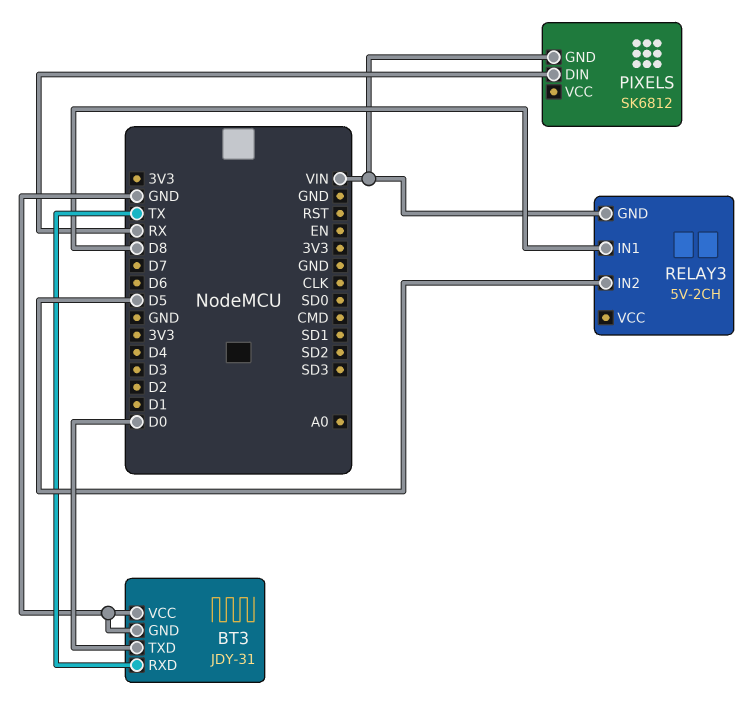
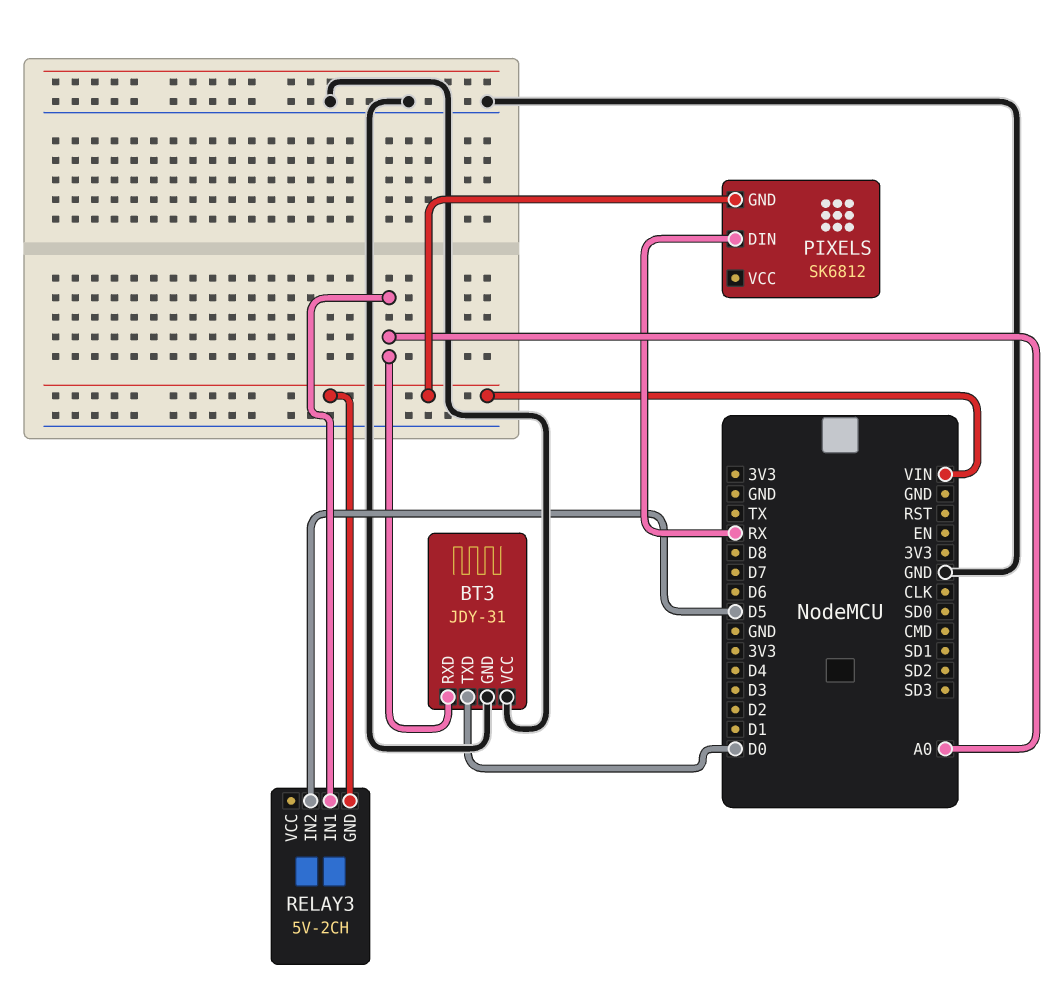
BT3 pin RXD: TX -> A0
RELAY3 pin IN1: D8 -> A0

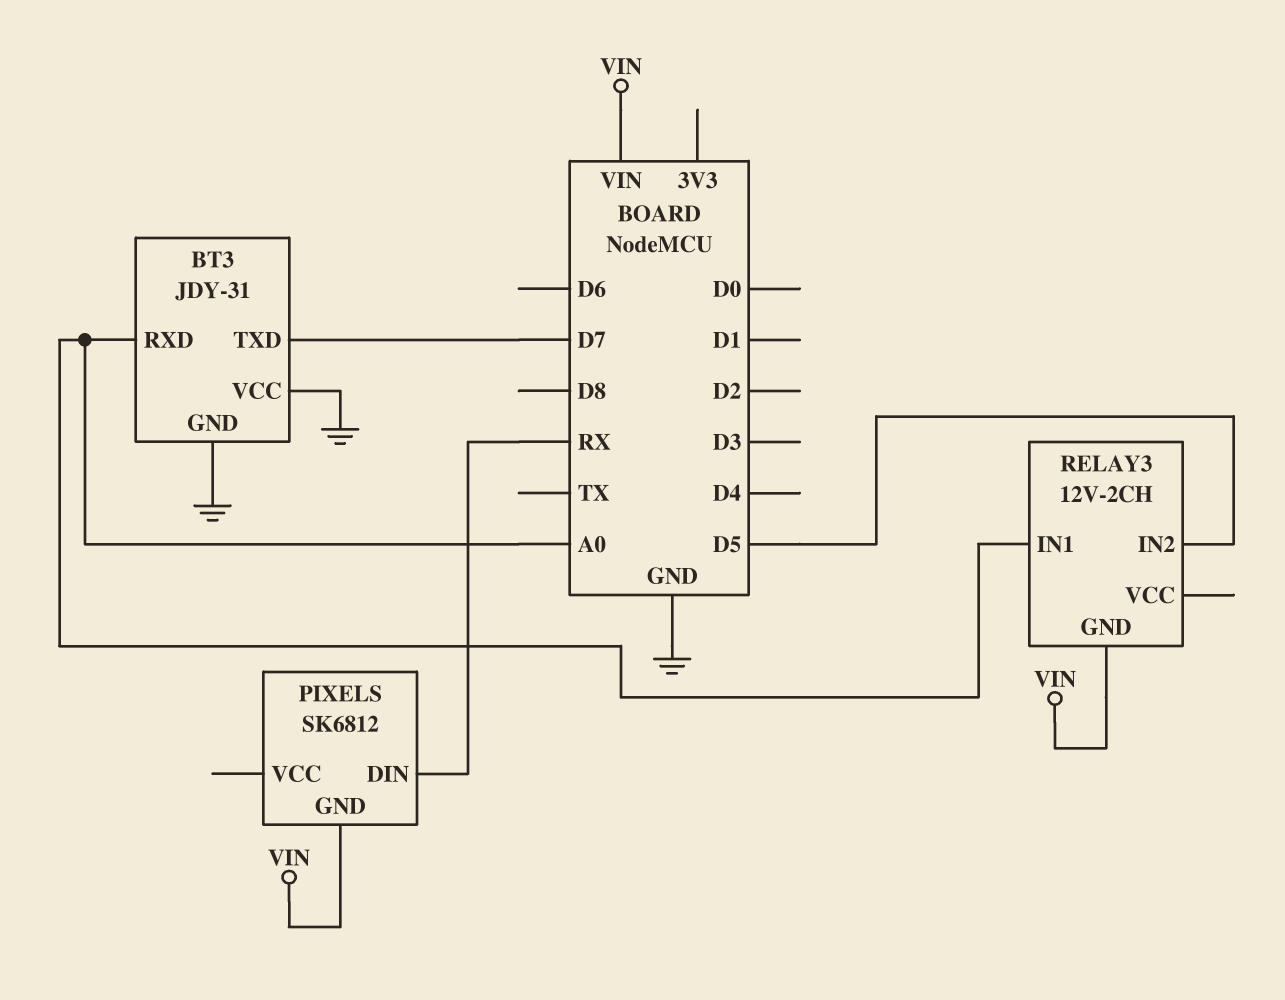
BT3 pin TXD: D0 -> D7
RELAY3: 5V-2CH -> 12V-2CH

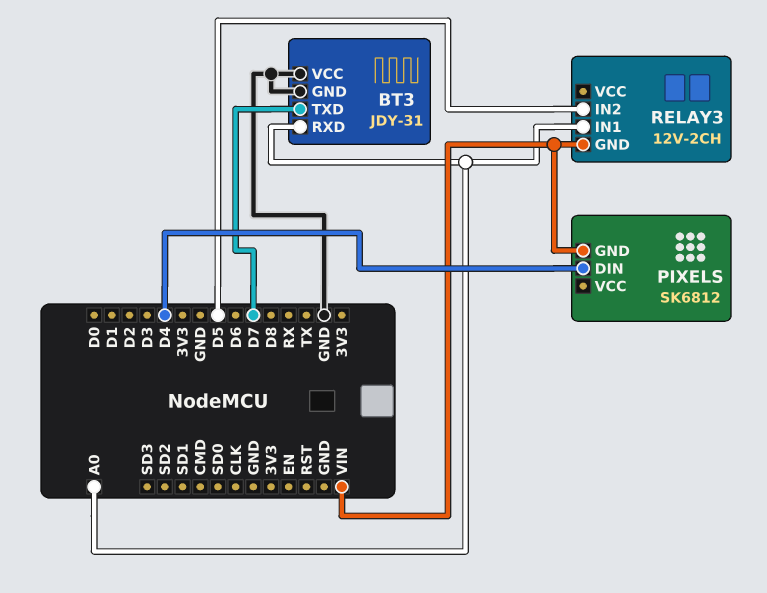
PIXELS pin DIN: RX -> D4

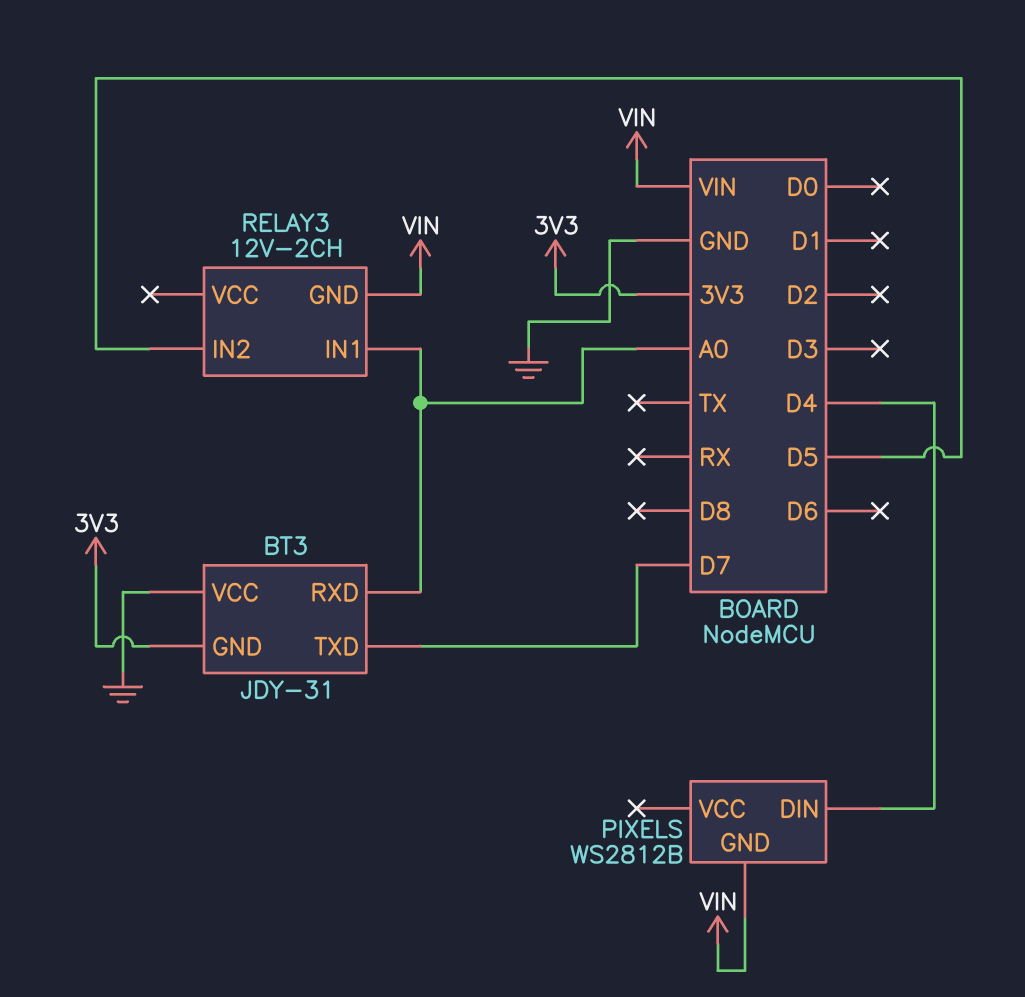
BT3 pin GND: GND -> 3V3
PIXELS: SK6812 -> WS2812B

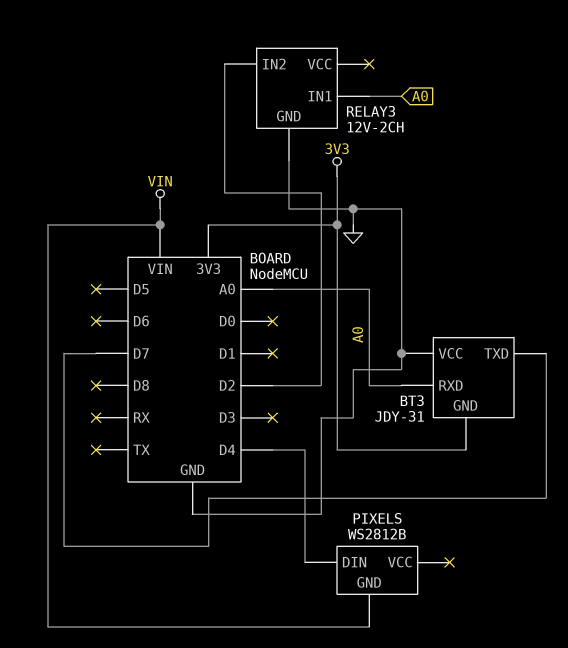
RELAY3 pin GND: VIN -> GND
RELAY3 pin IN2: D5 -> D2

